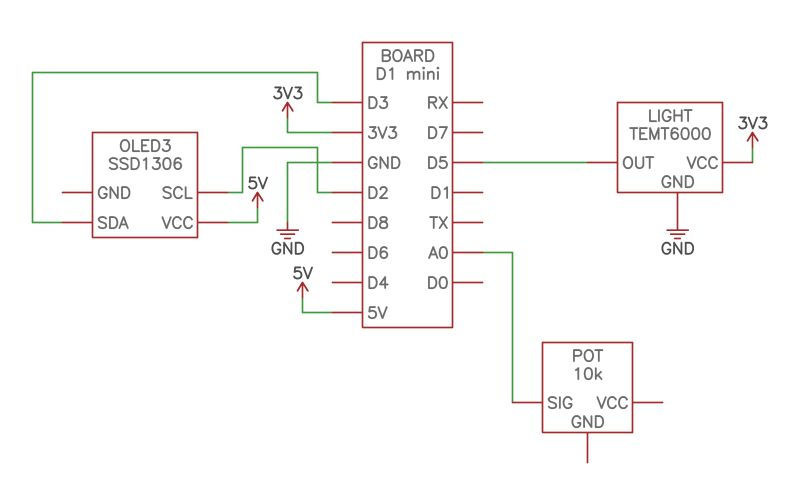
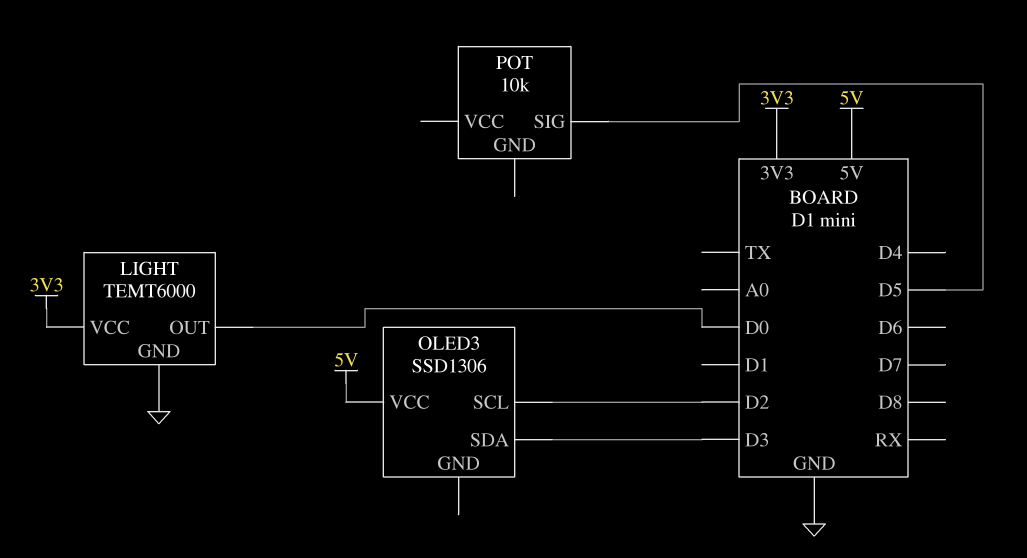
LIGHT pin OUT: D5 -> D0
POT pin SIG: A0 -> D5

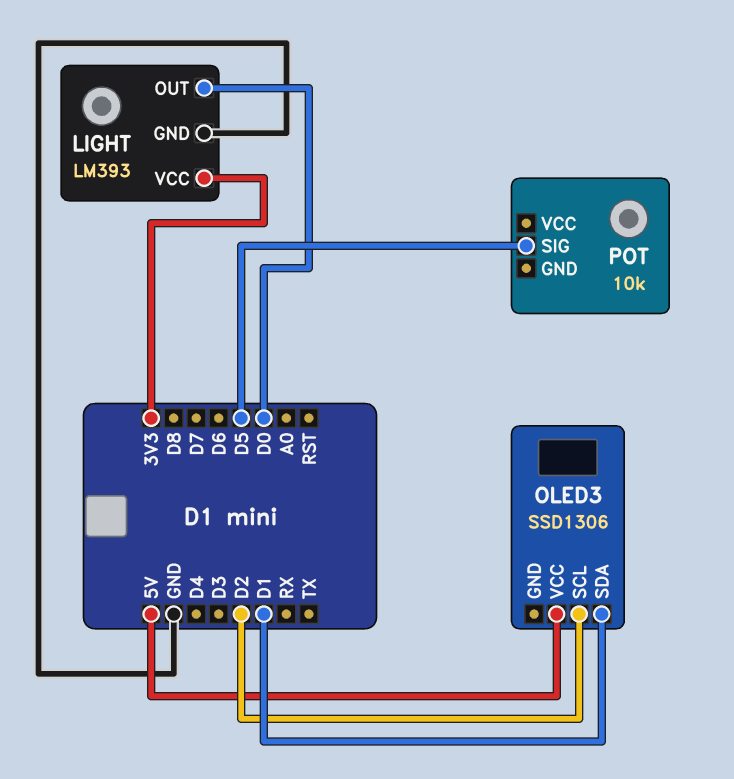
LIGHT: TEMT6000 -> LM393
OLED3 pin SDA: D3 -> D1

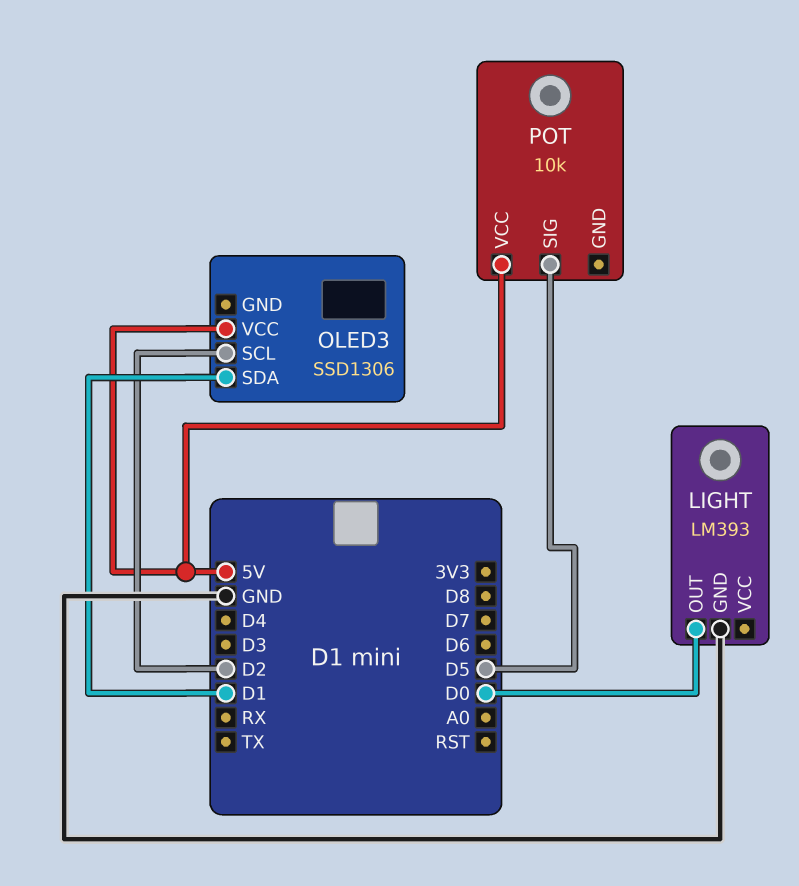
LIGHT pin VCC: 3V3 -> none
POT pin VCC: none -> 5V

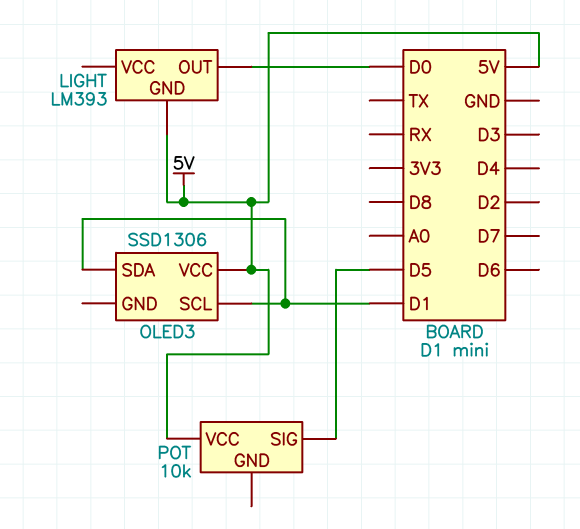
LIGHT pin GND: GND -> 5V
OLED3 pin SCL: D2 -> D1

